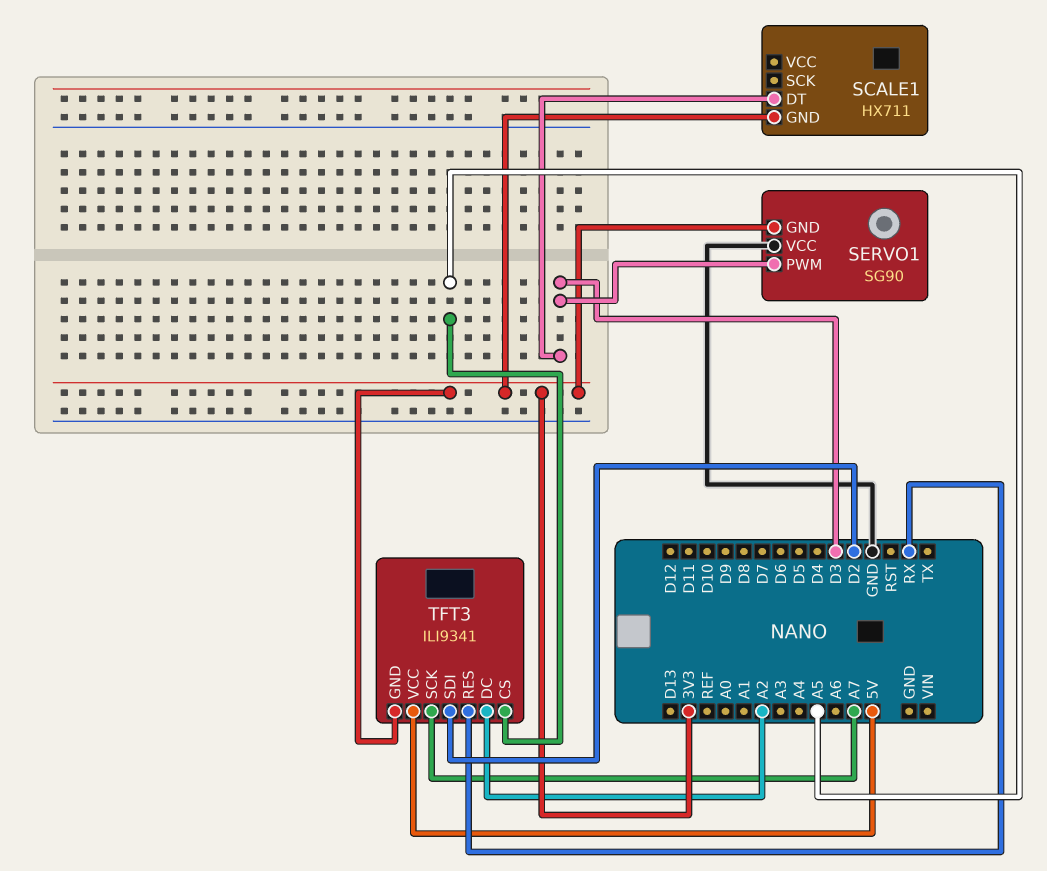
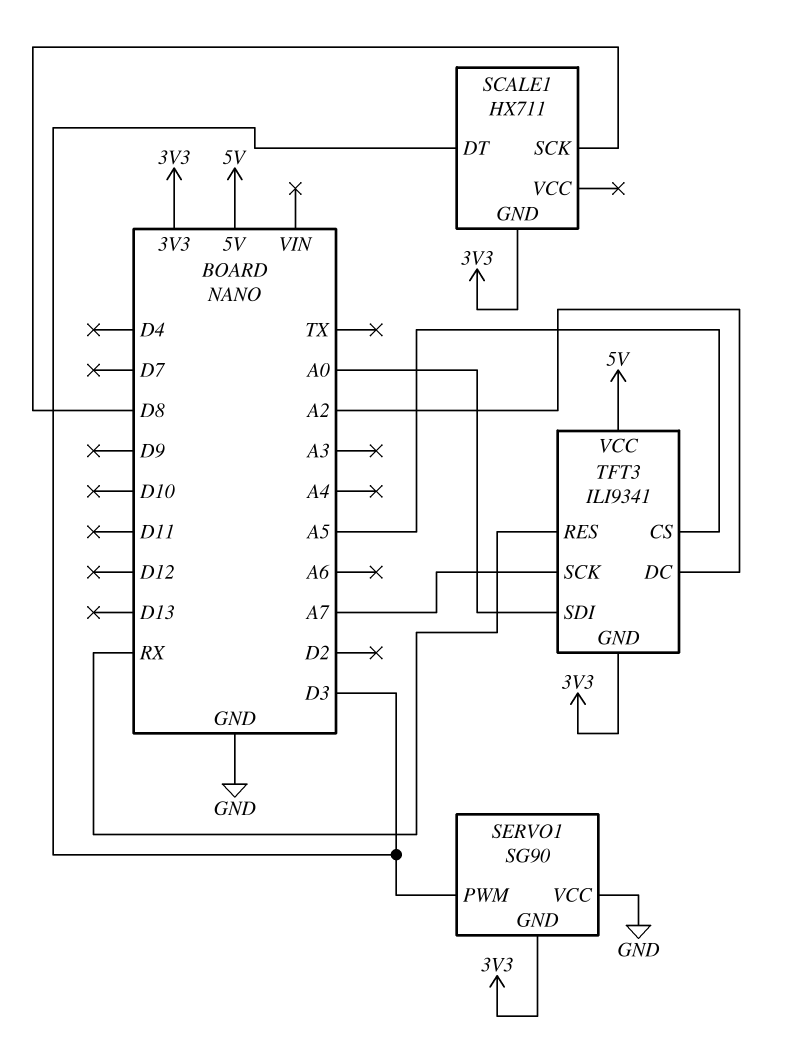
SCALE1 pin SCK: none -> D8
TFT3 pin SDI: D2 -> A0

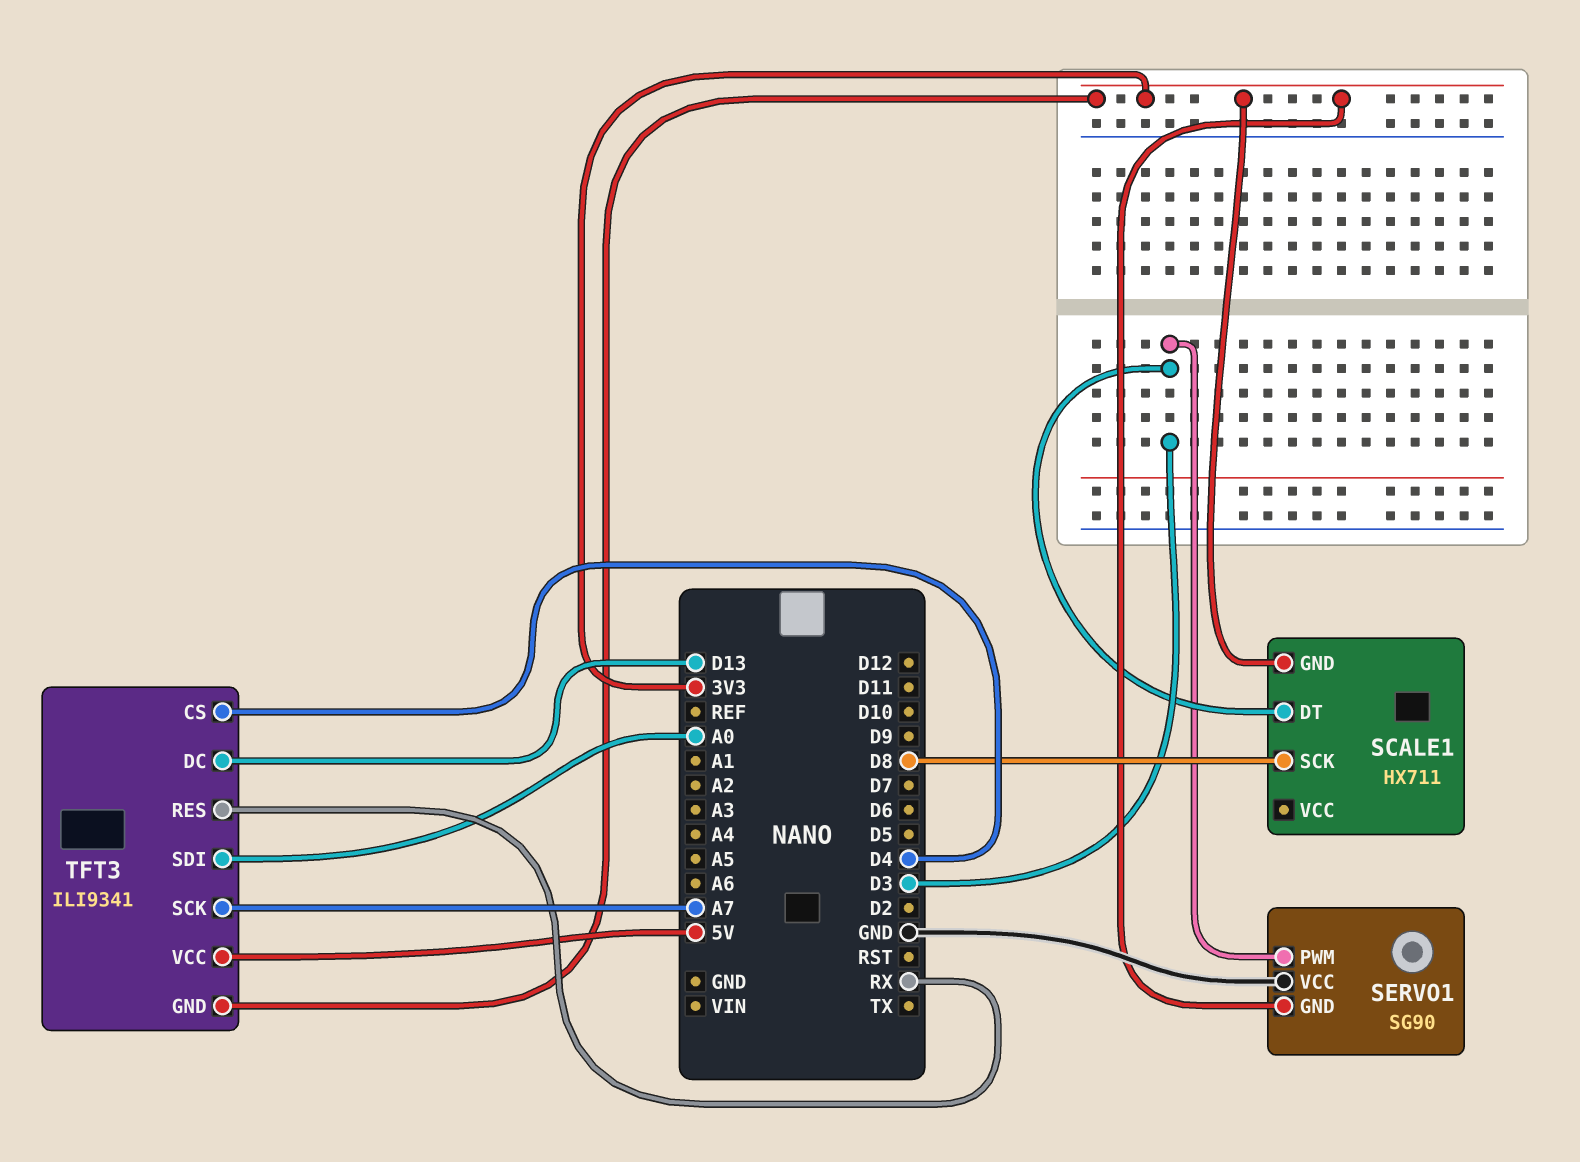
TFT3 pin CS: A5 -> D4
TFT3 pin DC: A2 -> D13

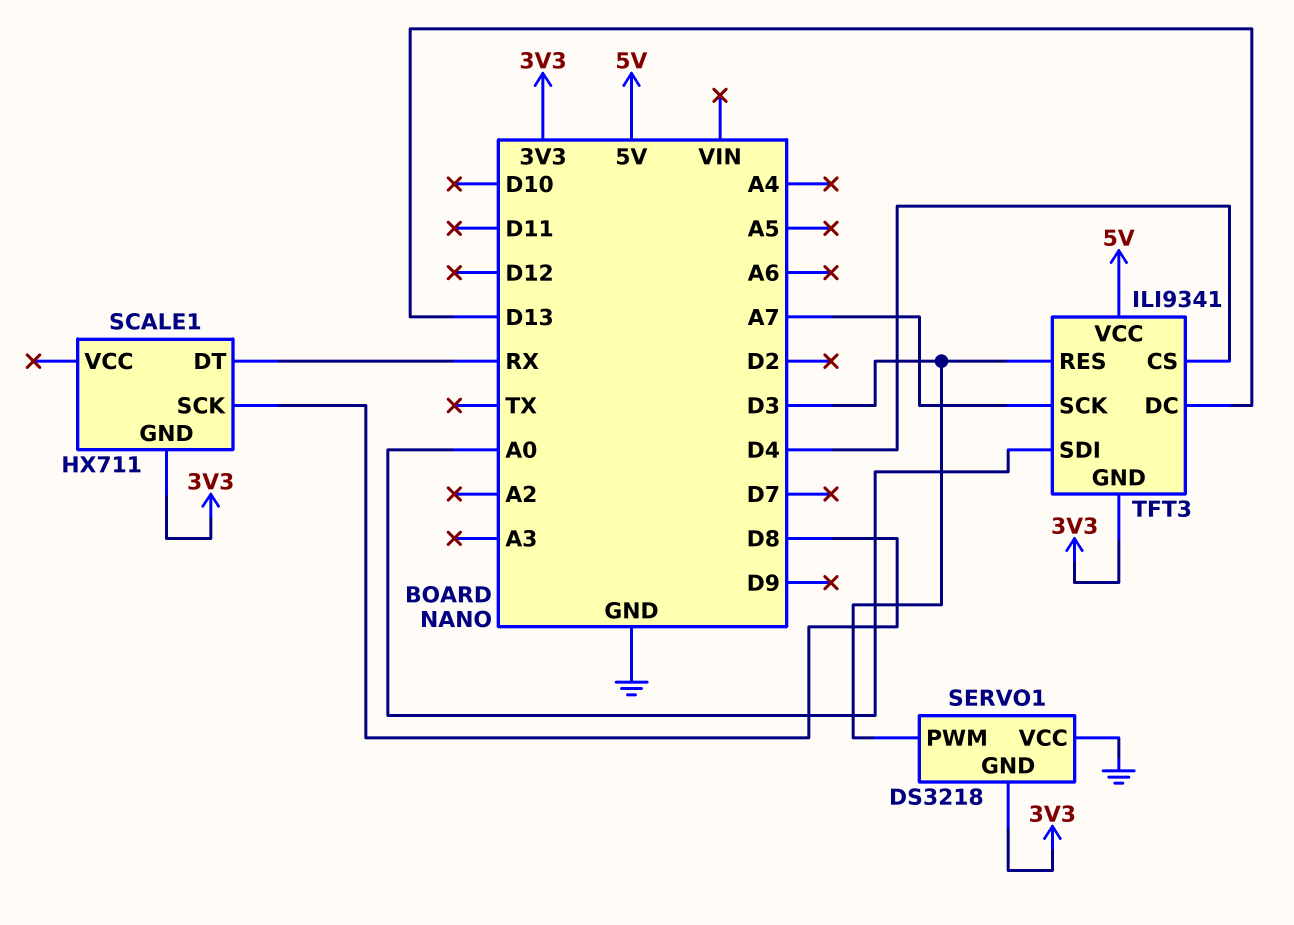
SCALE1 pin DT: D3 -> RX
SERVO1: SG90 -> DS3218
TFT3 pin RES: RX -> D3

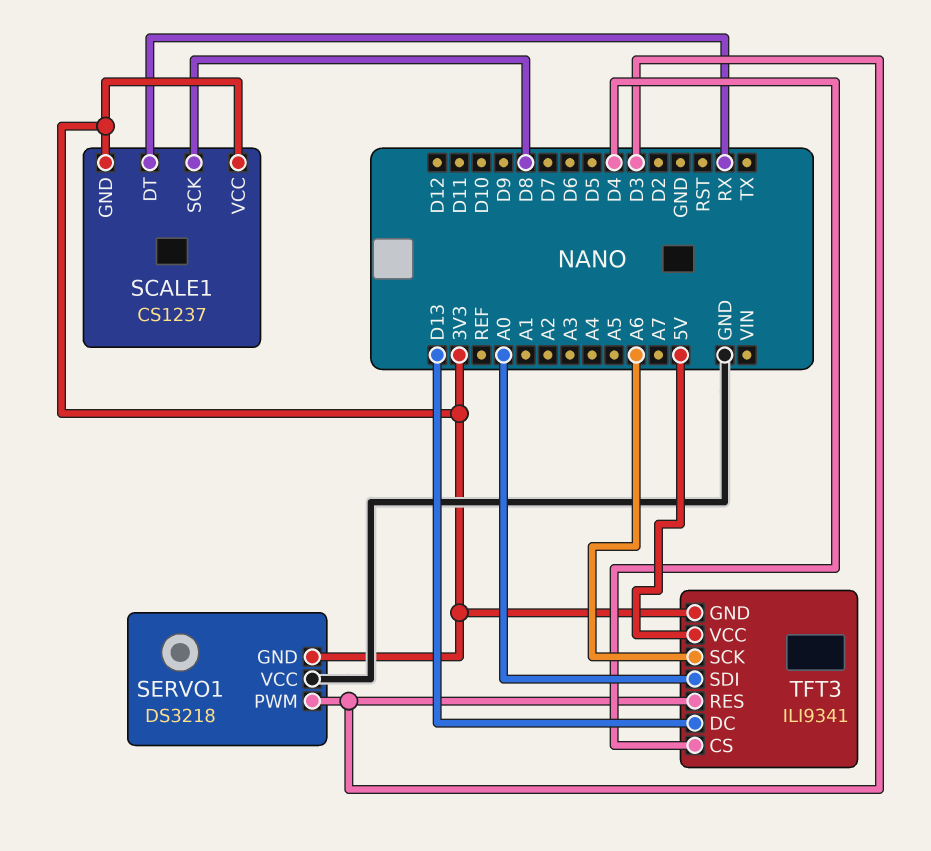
SCALE1: HX711 -> CS1237
SCALE1 pin VCC: none -> 3V3
TFT3 pin SCK: A7 -> A6

